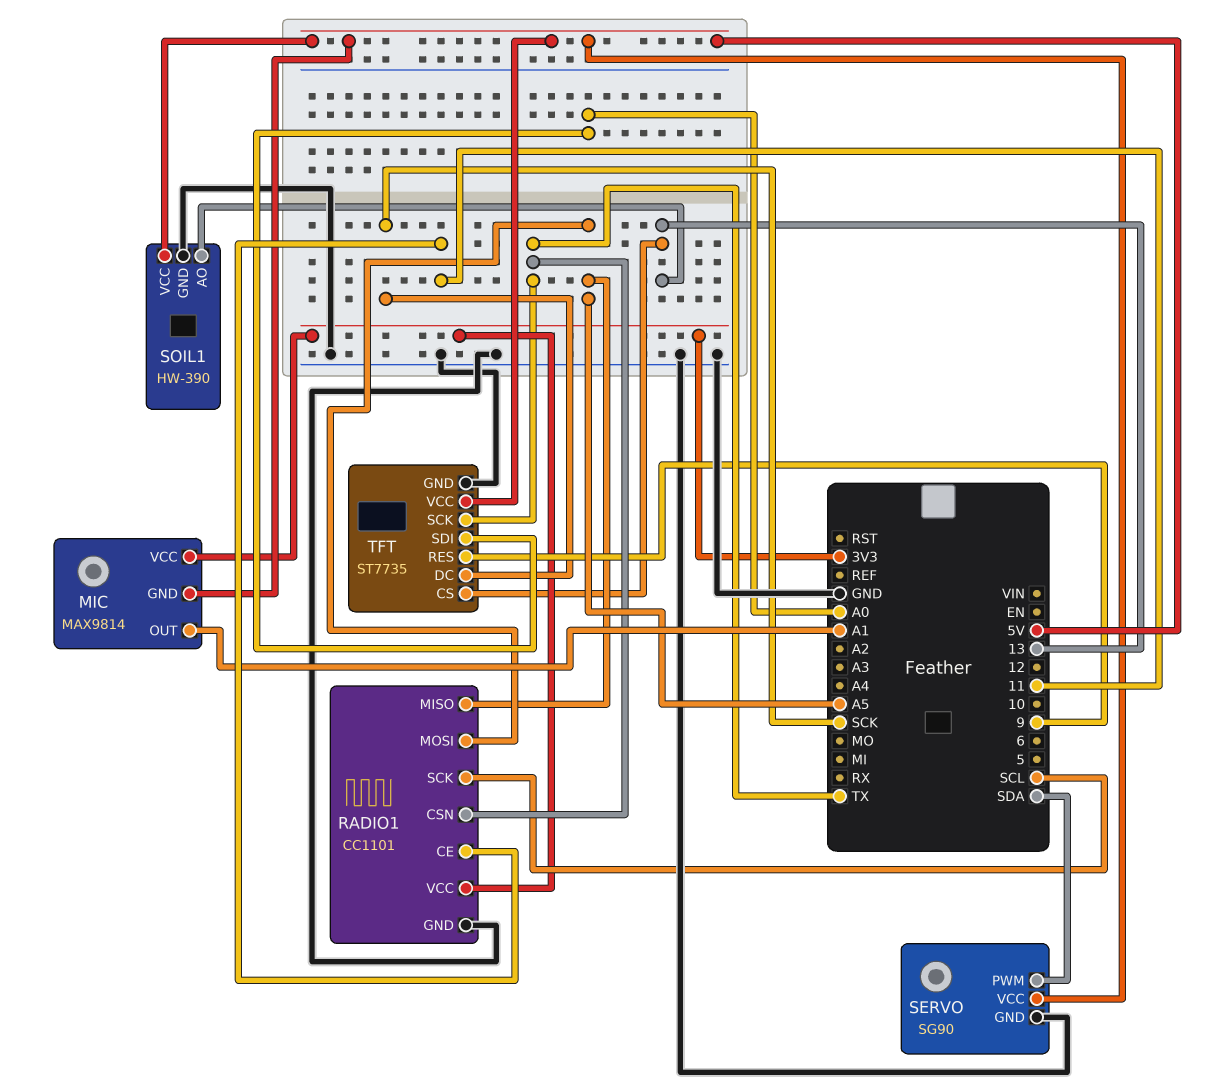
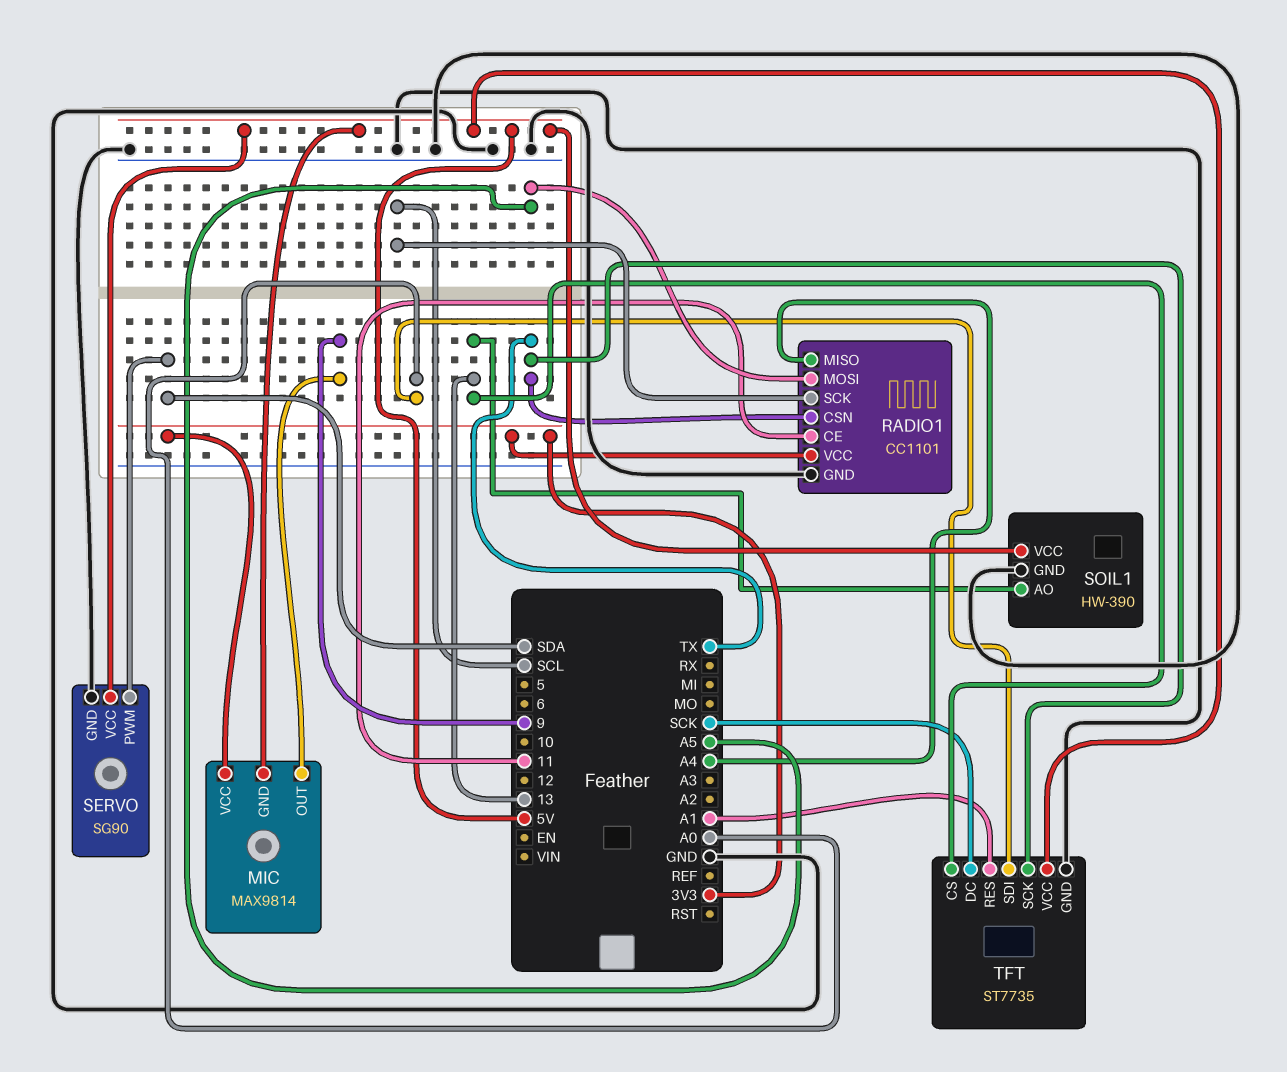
MIC pin OUT: A1 -> 9
RADIO1 pin MISO: A5 -> A4
TFT pin RES: 9 -> A1

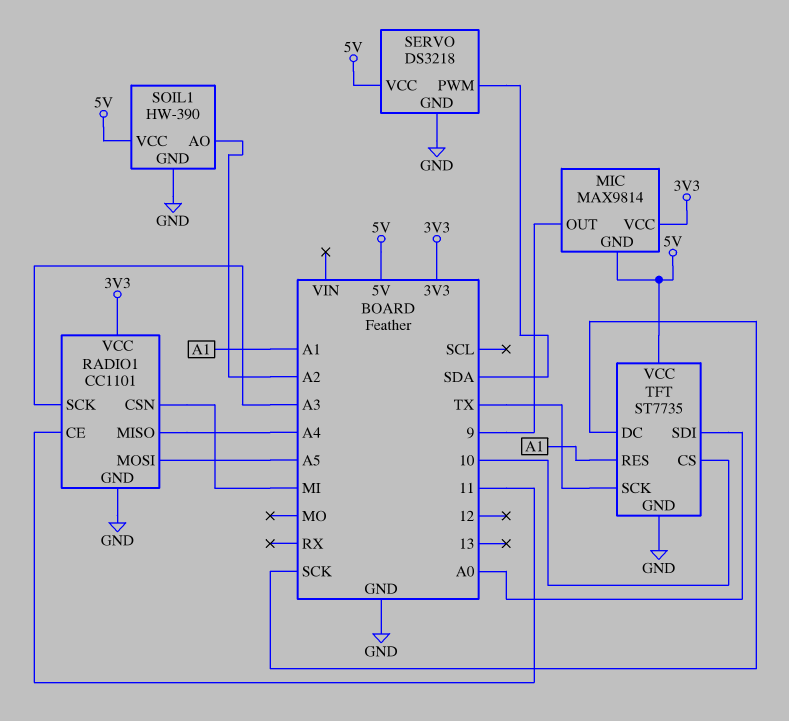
RADIO1 pin CSN: TX -> MI
RADIO1 pin SCK: SCL -> A3
SERVO: SG90 -> DS3218
SOIL1 pin AO: 13 -> A2
TFT pin CS: 13 -> 10

